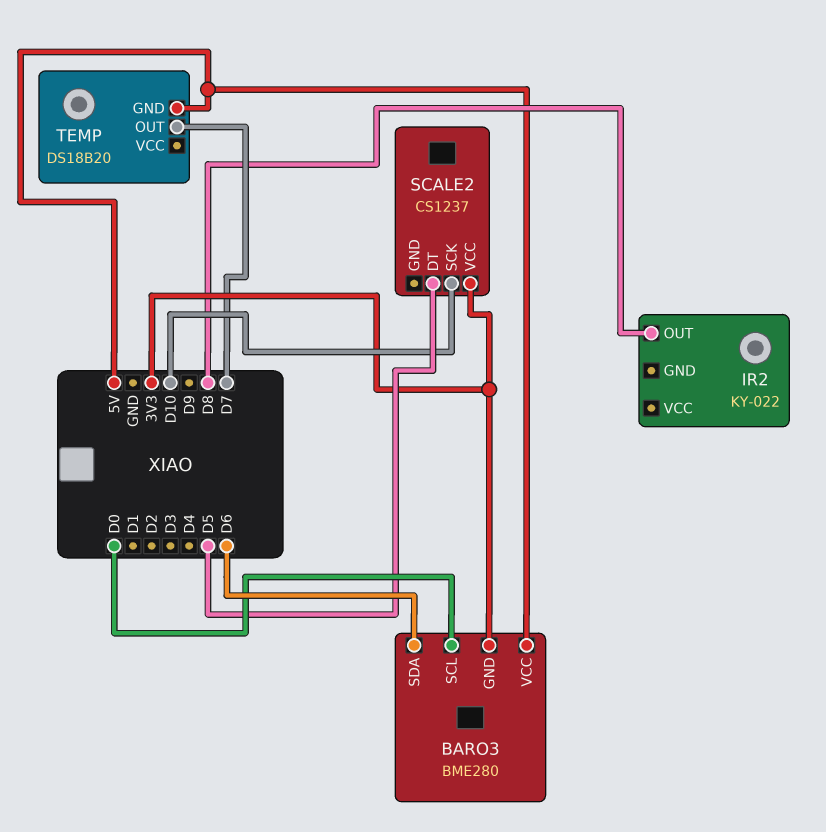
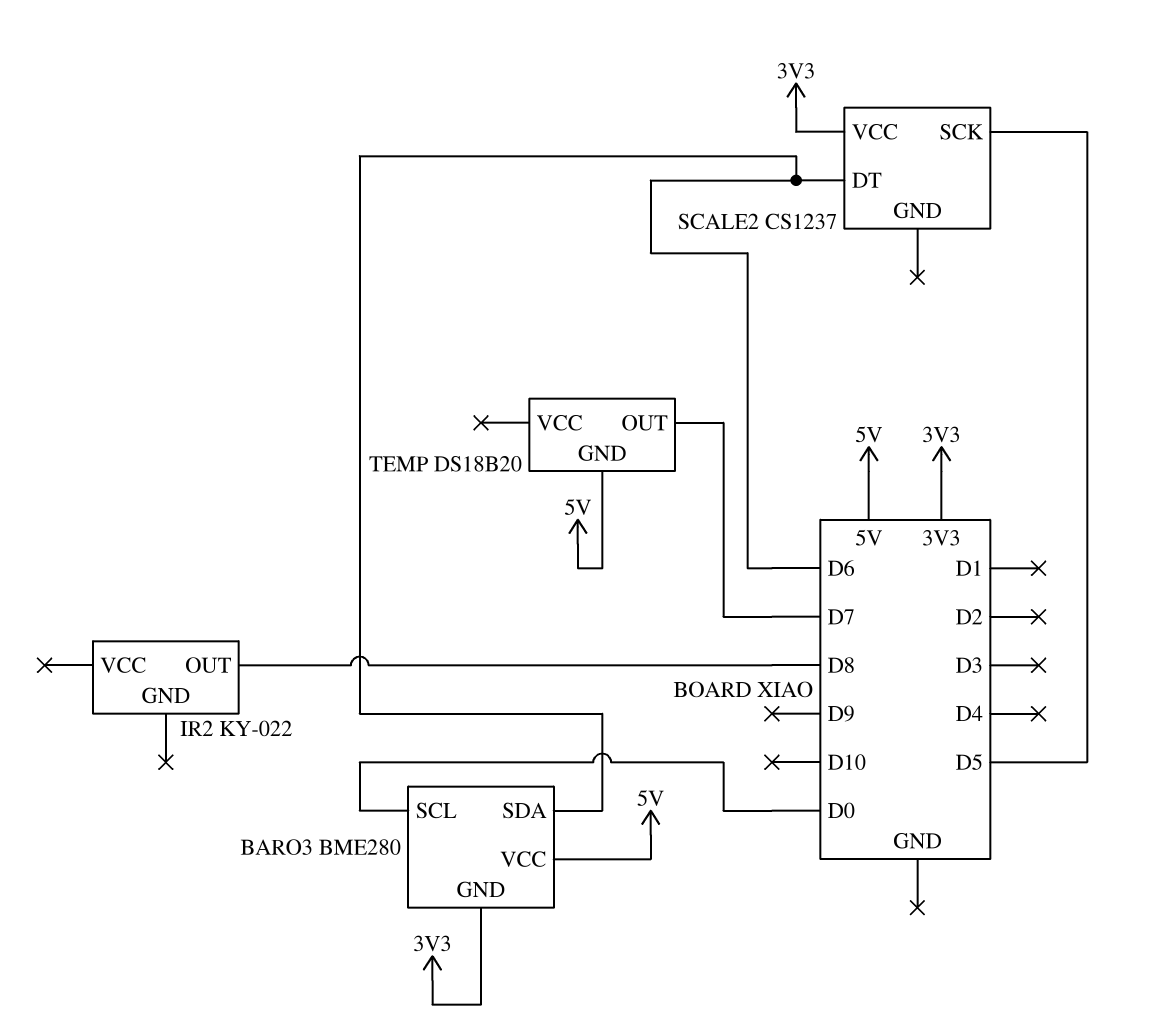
SCALE2 pin DT: D5 -> D6
SCALE2 pin SCK: D10 -> D5

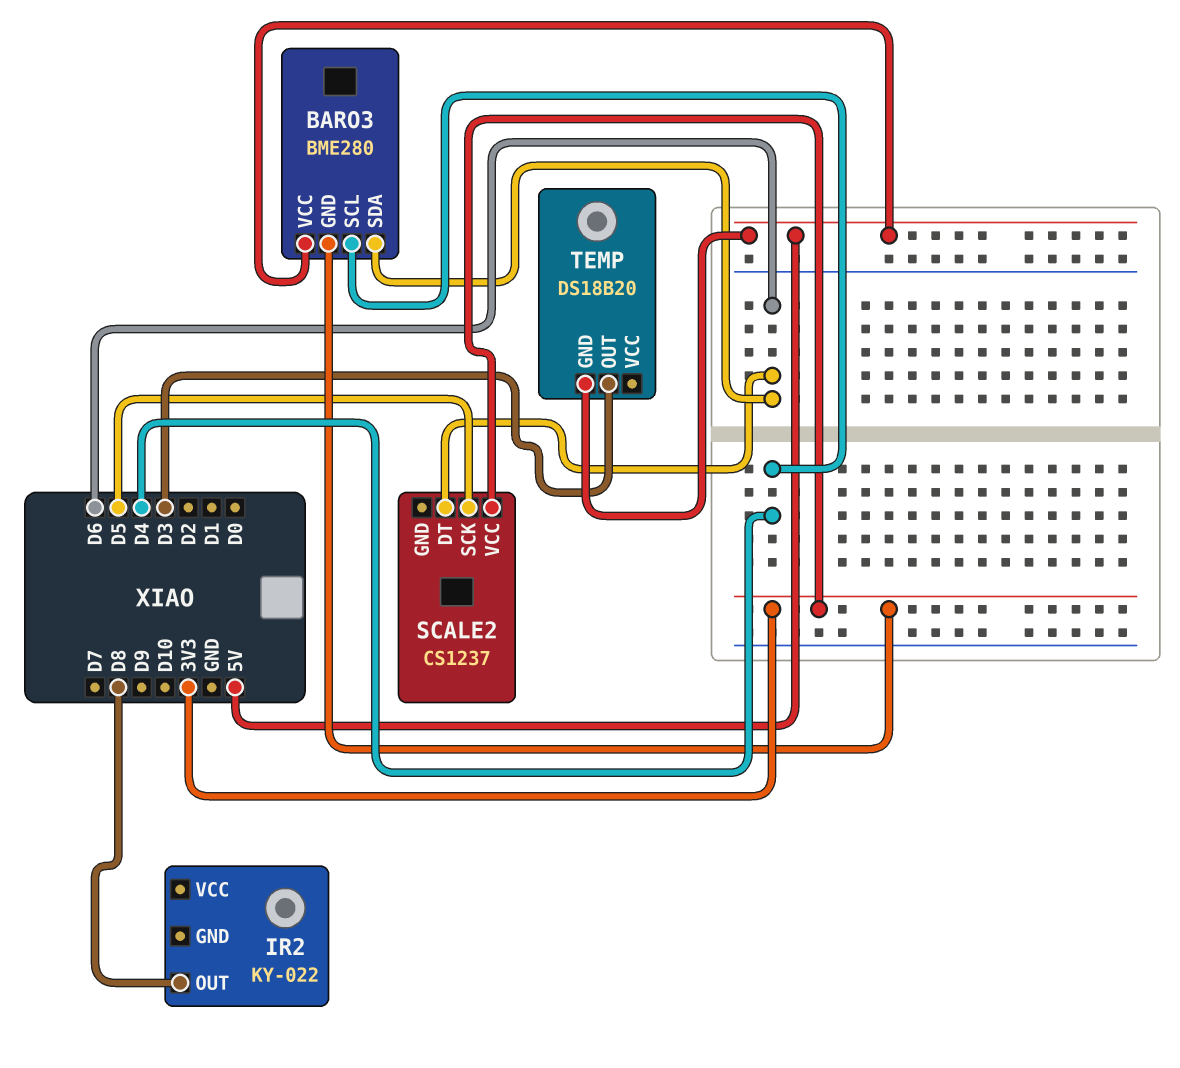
BARO3 pin SCL: D0 -> D4
TEMP pin OUT: D7 -> D3

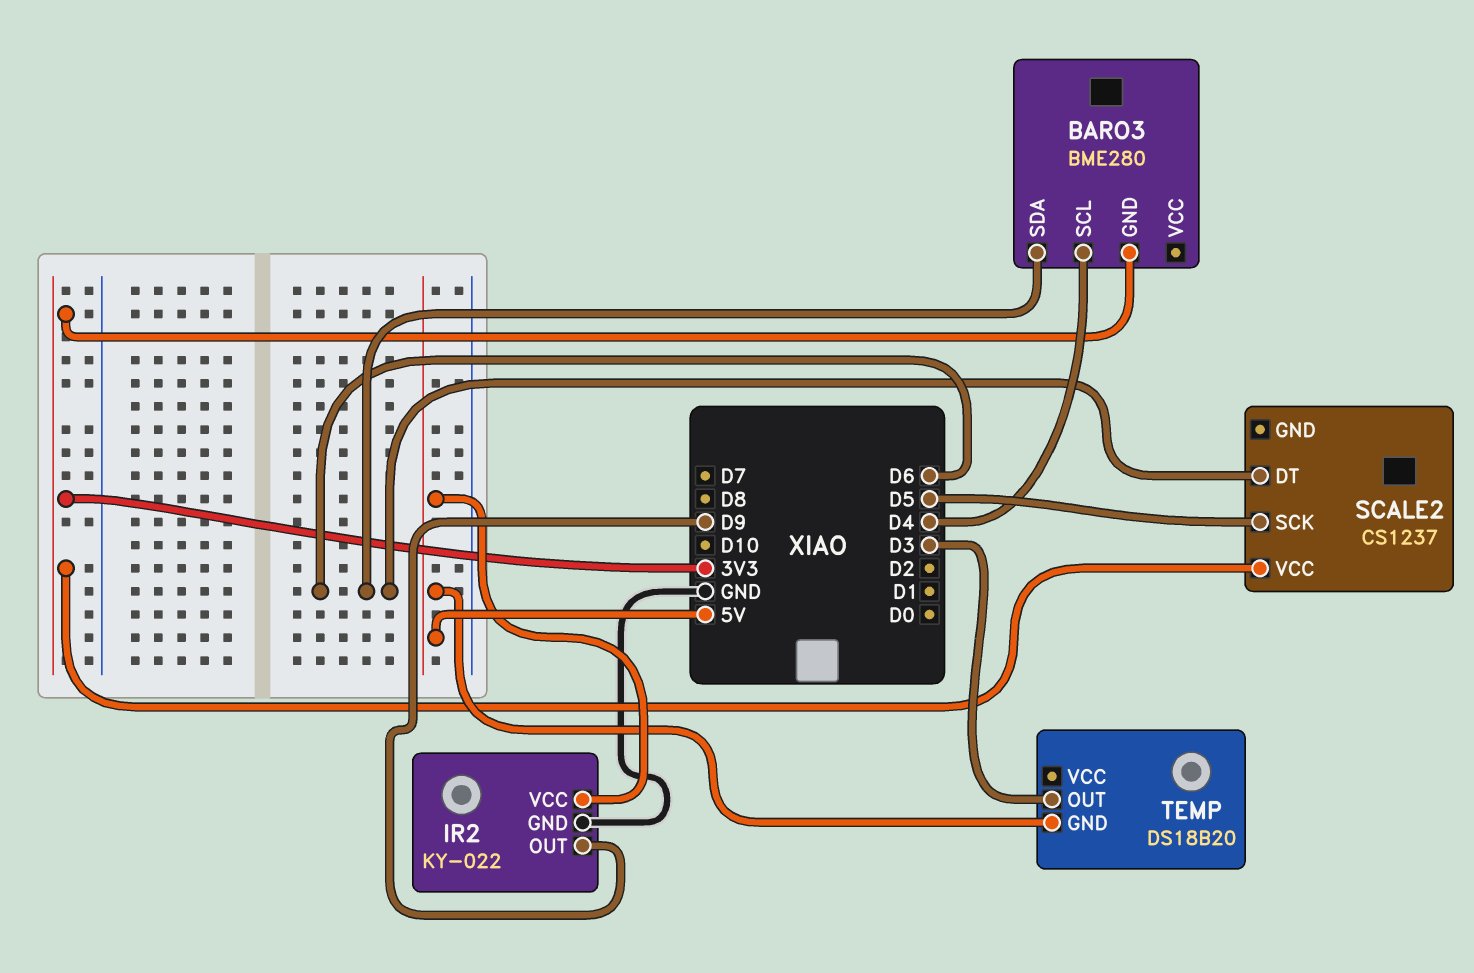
BARO3 pin VCC: 5V -> none
IR2 pin GND: none -> GND
IR2 pin OUT: D8 -> D9
IR2 pin VCC: none -> 5V

